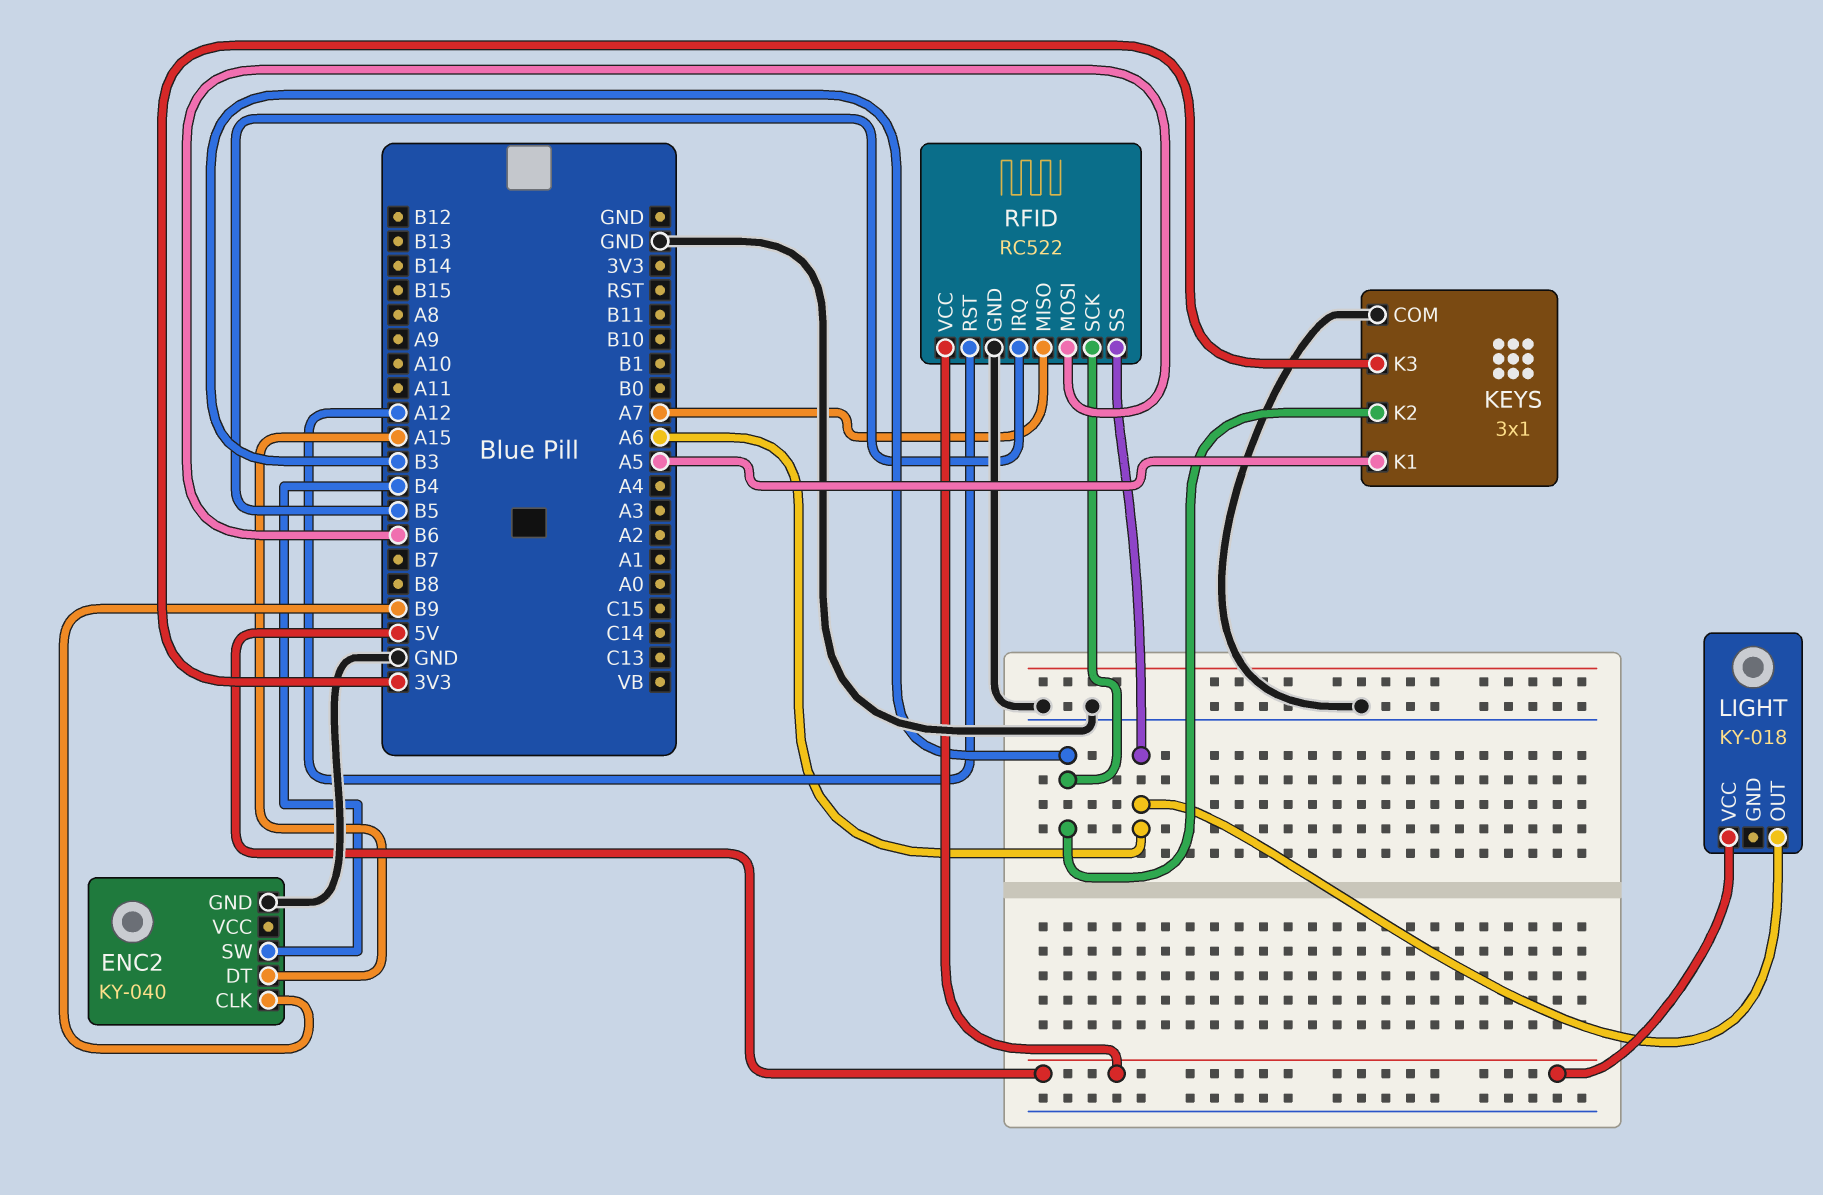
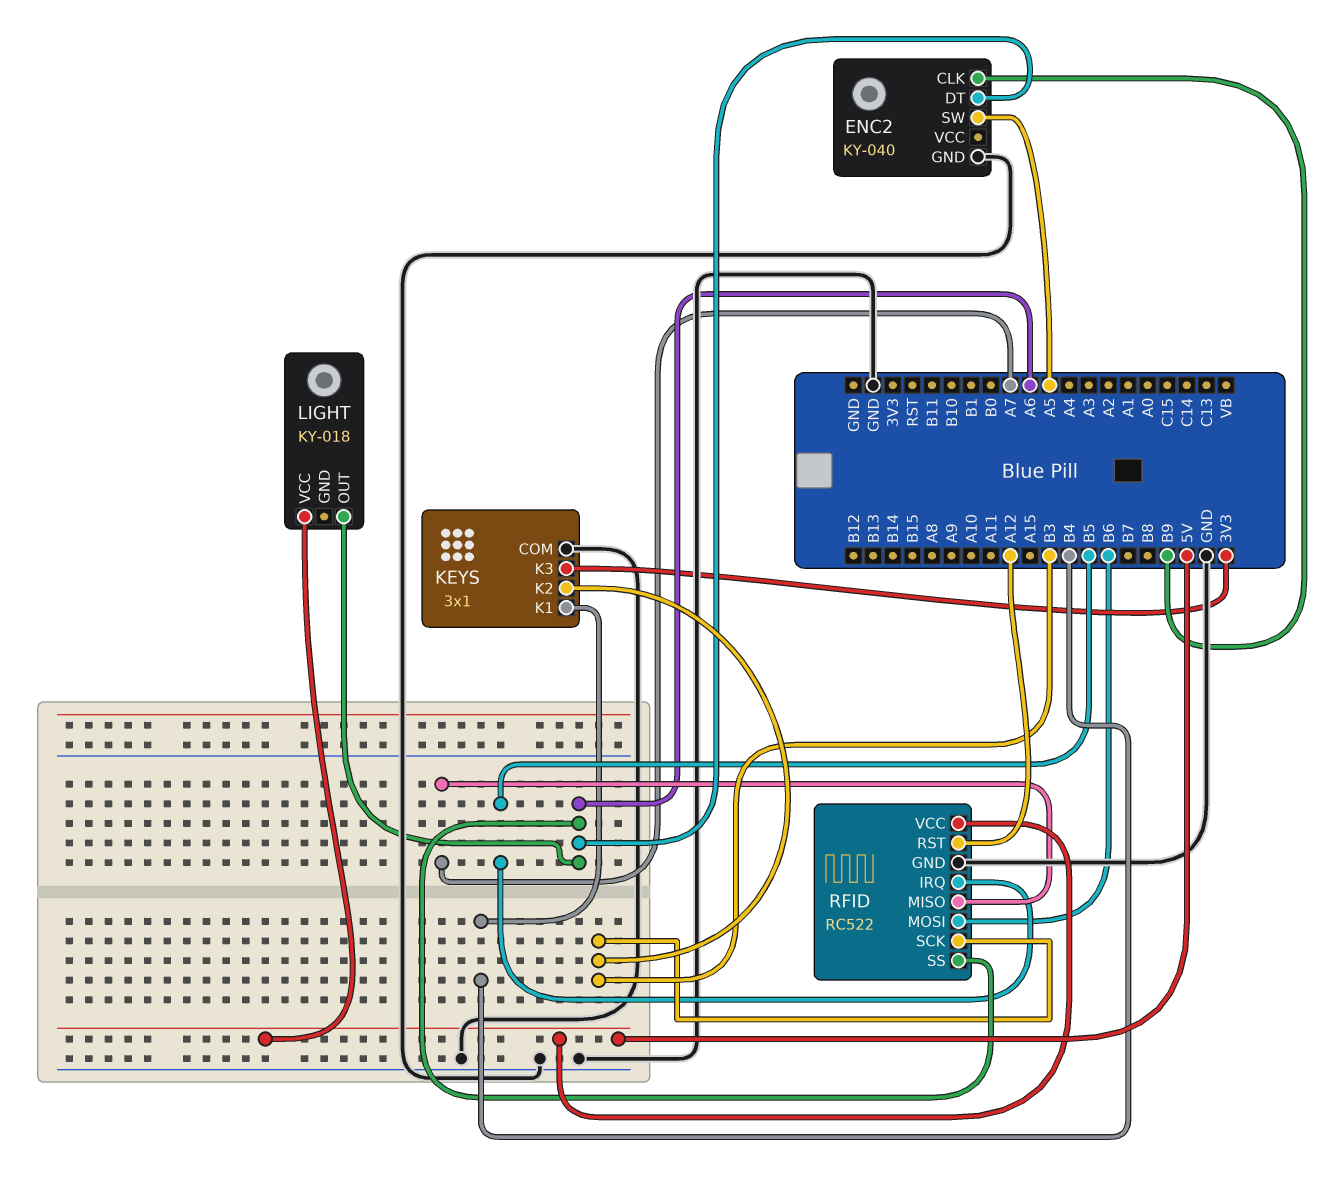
ENC2 pin DT: A15 -> A6
ENC2 pin SW: B4 -> A5
KEYS pin K1: A5 -> B4

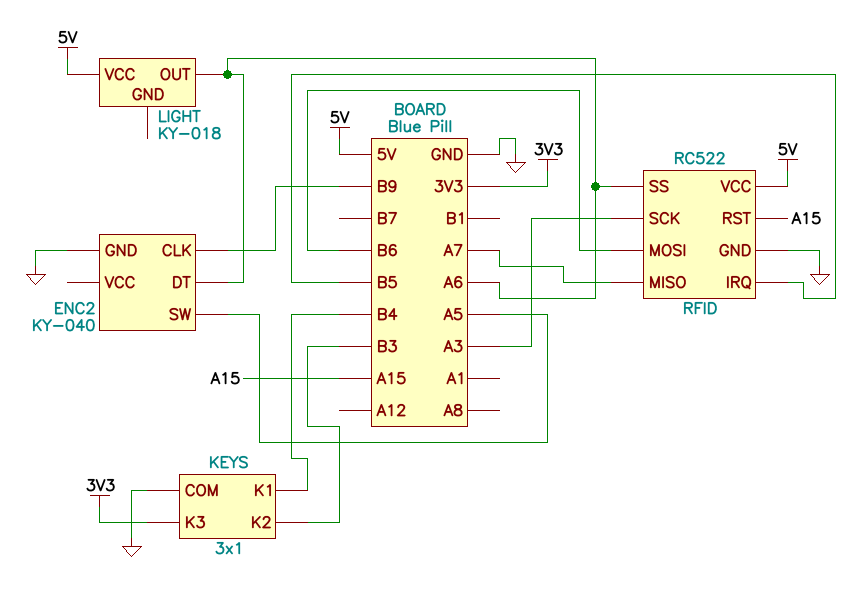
RFID pin RST: A12 -> A15
RFID pin SCK: B3 -> A3

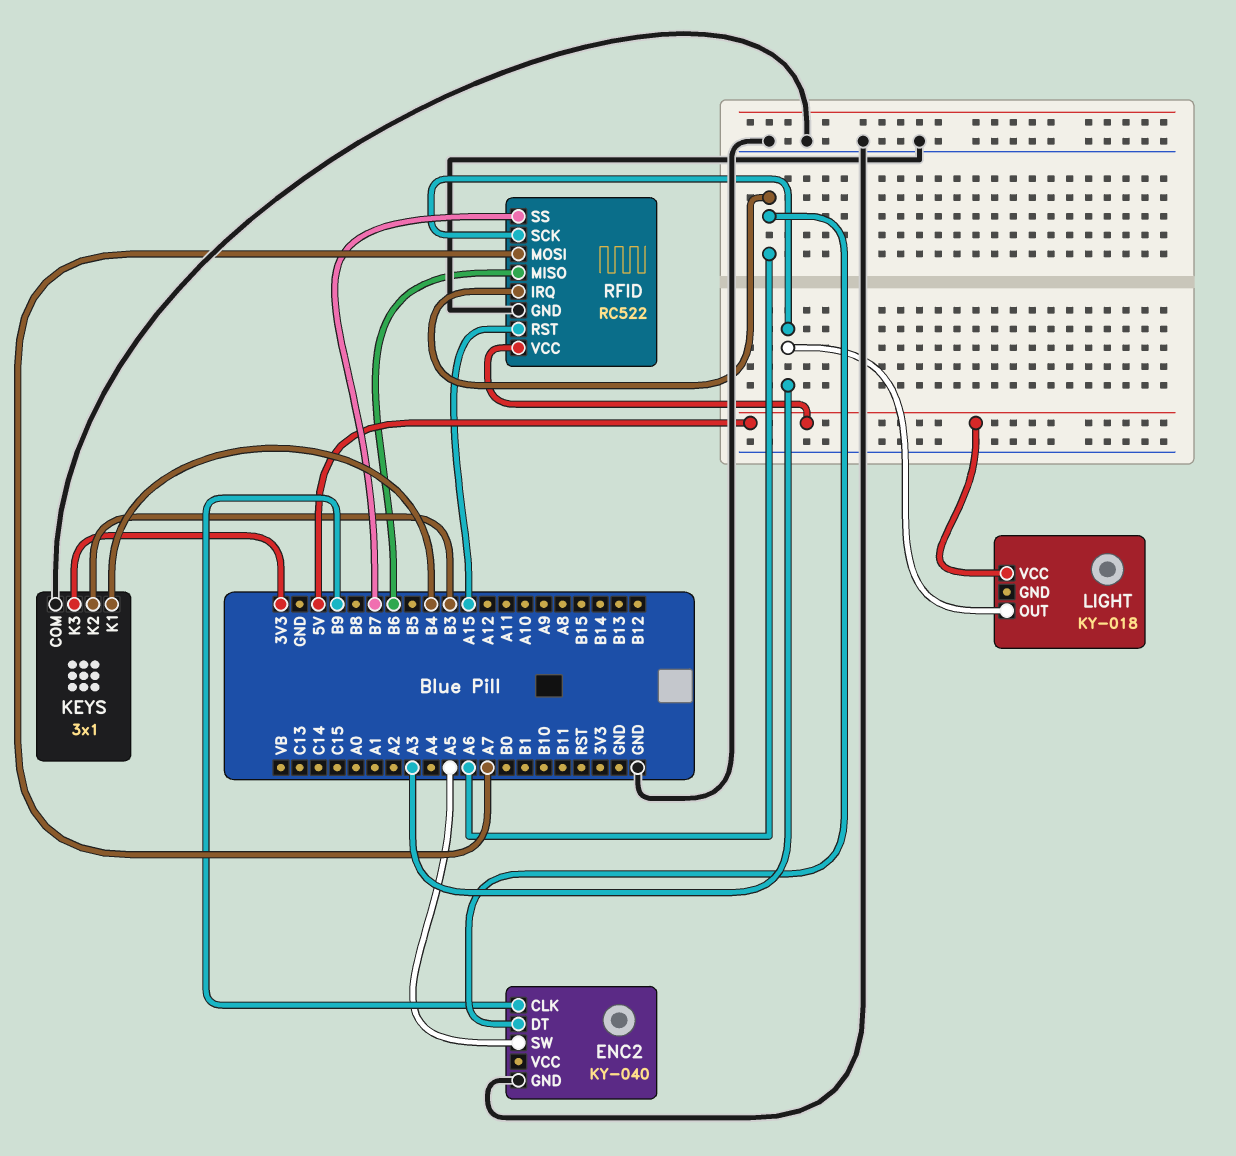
LIGHT pin OUT: A6 -> A3
RFID pin IRQ: B5 -> A6
RFID pin MISO: A7 -> B6
RFID pin MOSI: B6 -> A7
RFID pin SS: A6 -> B7

